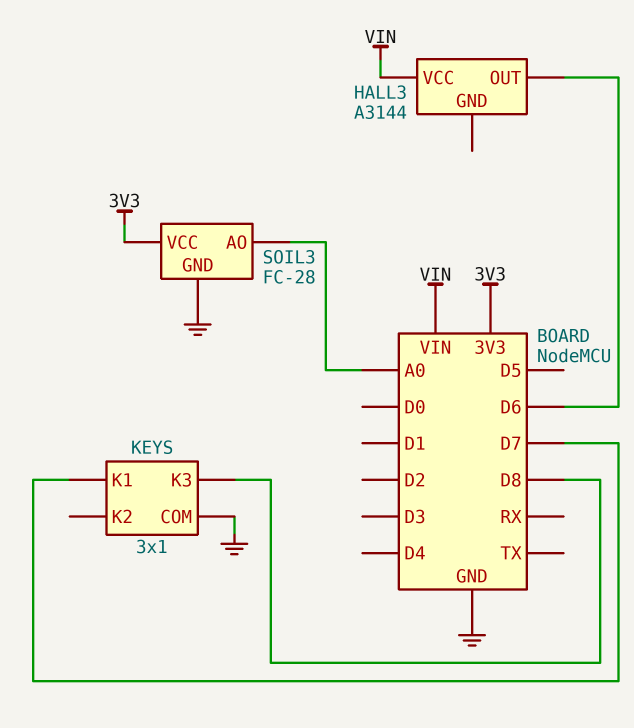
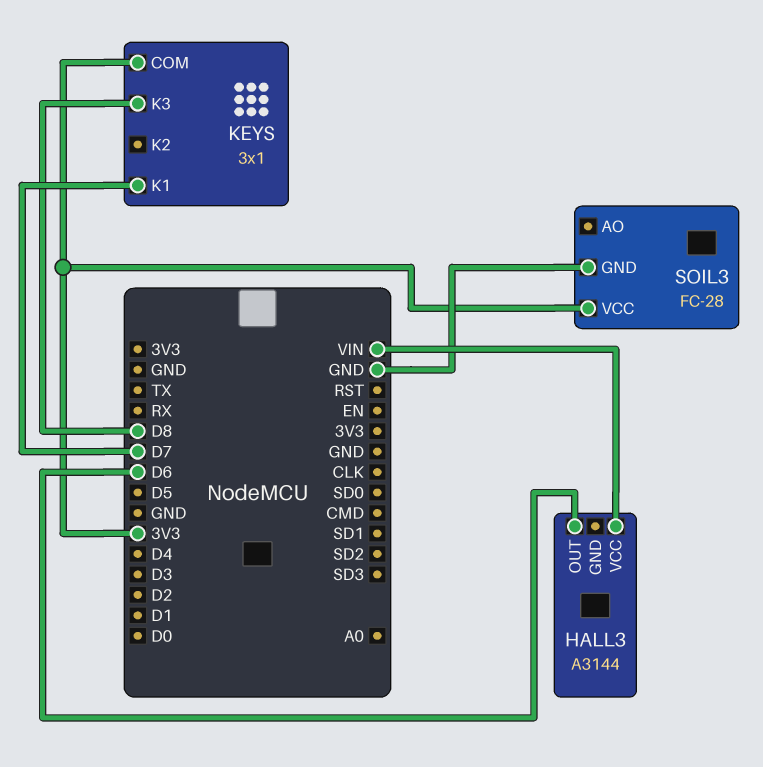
KEYS pin COM: GND -> 3V3
SOIL3 pin AO: A0 -> none

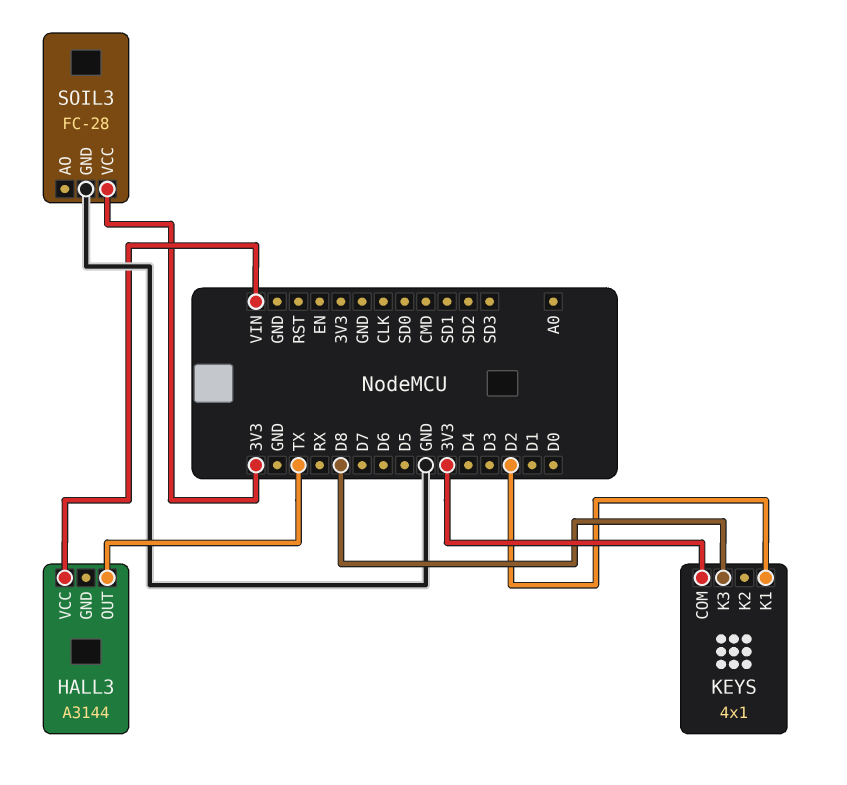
HALL3 pin OUT: D6 -> TX
KEYS: 3x1 -> 4x1
KEYS pin K1: D7 -> D2

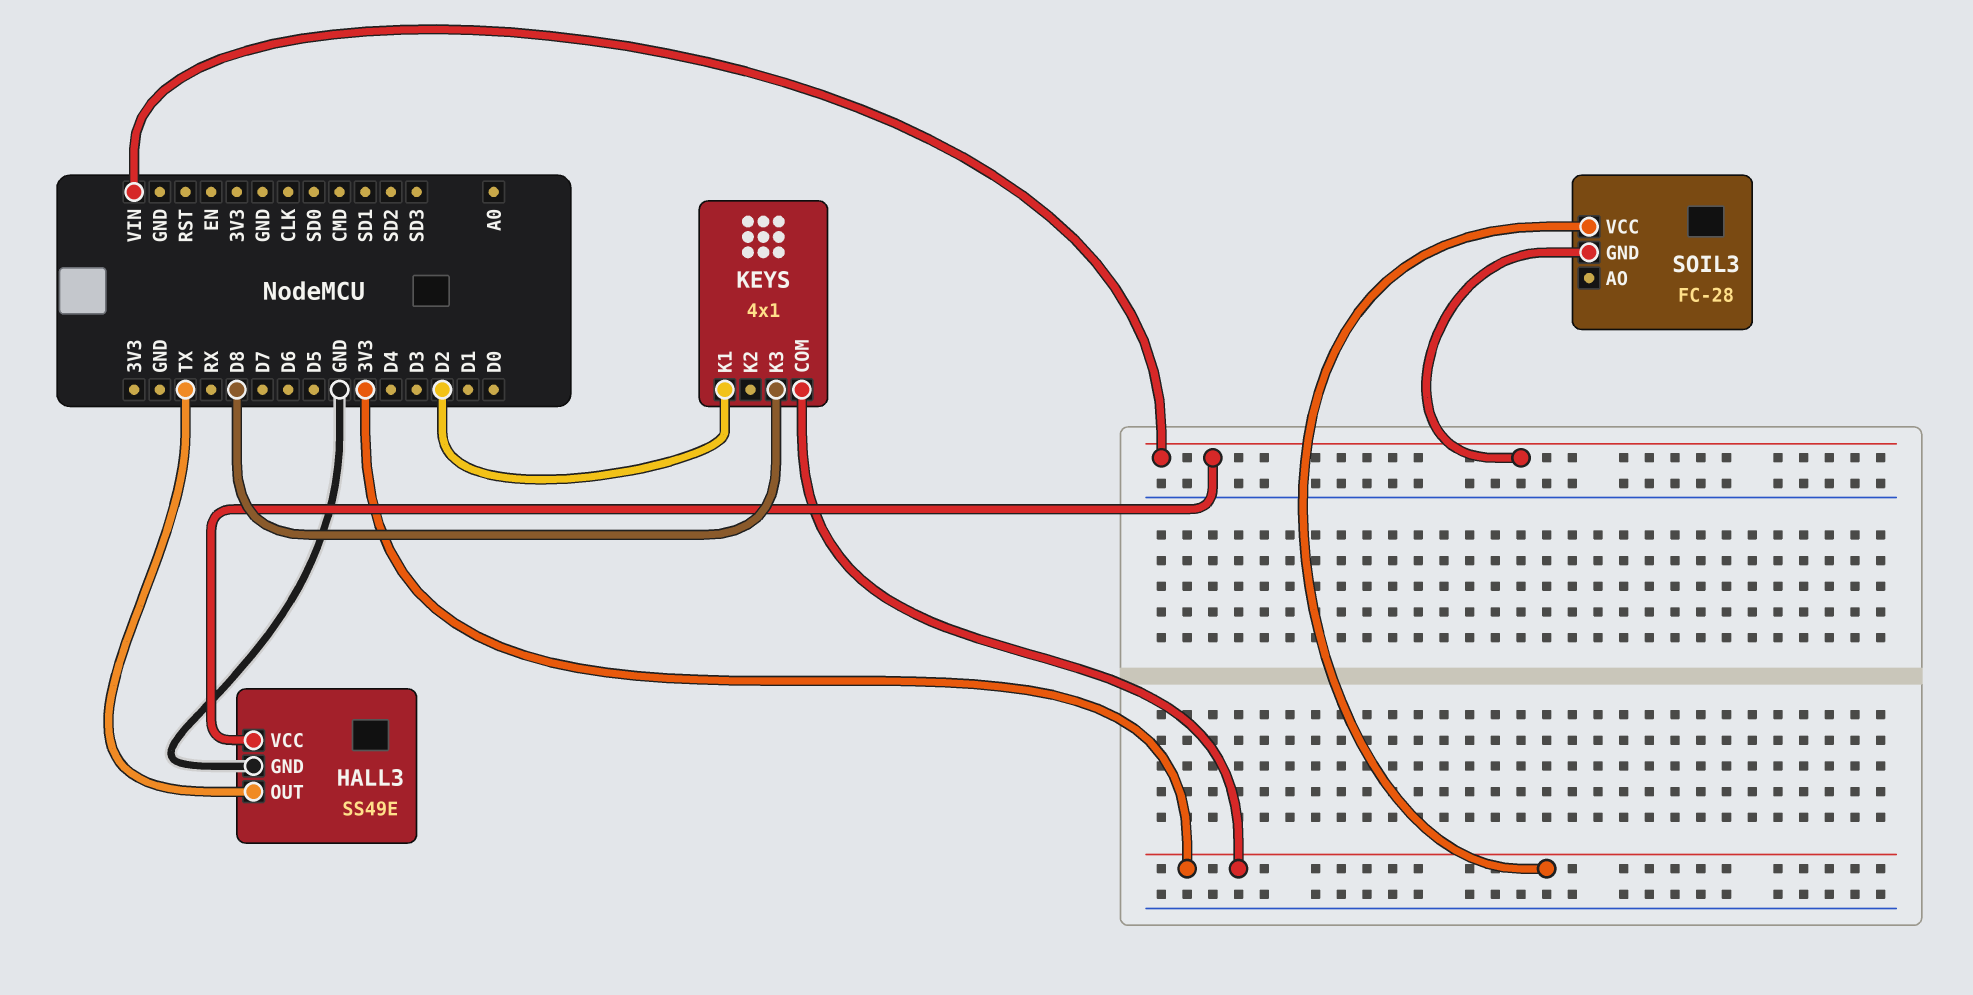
HALL3: A3144 -> SS49E
HALL3 pin GND: none -> GND
SOIL3 pin GND: GND -> VIN

